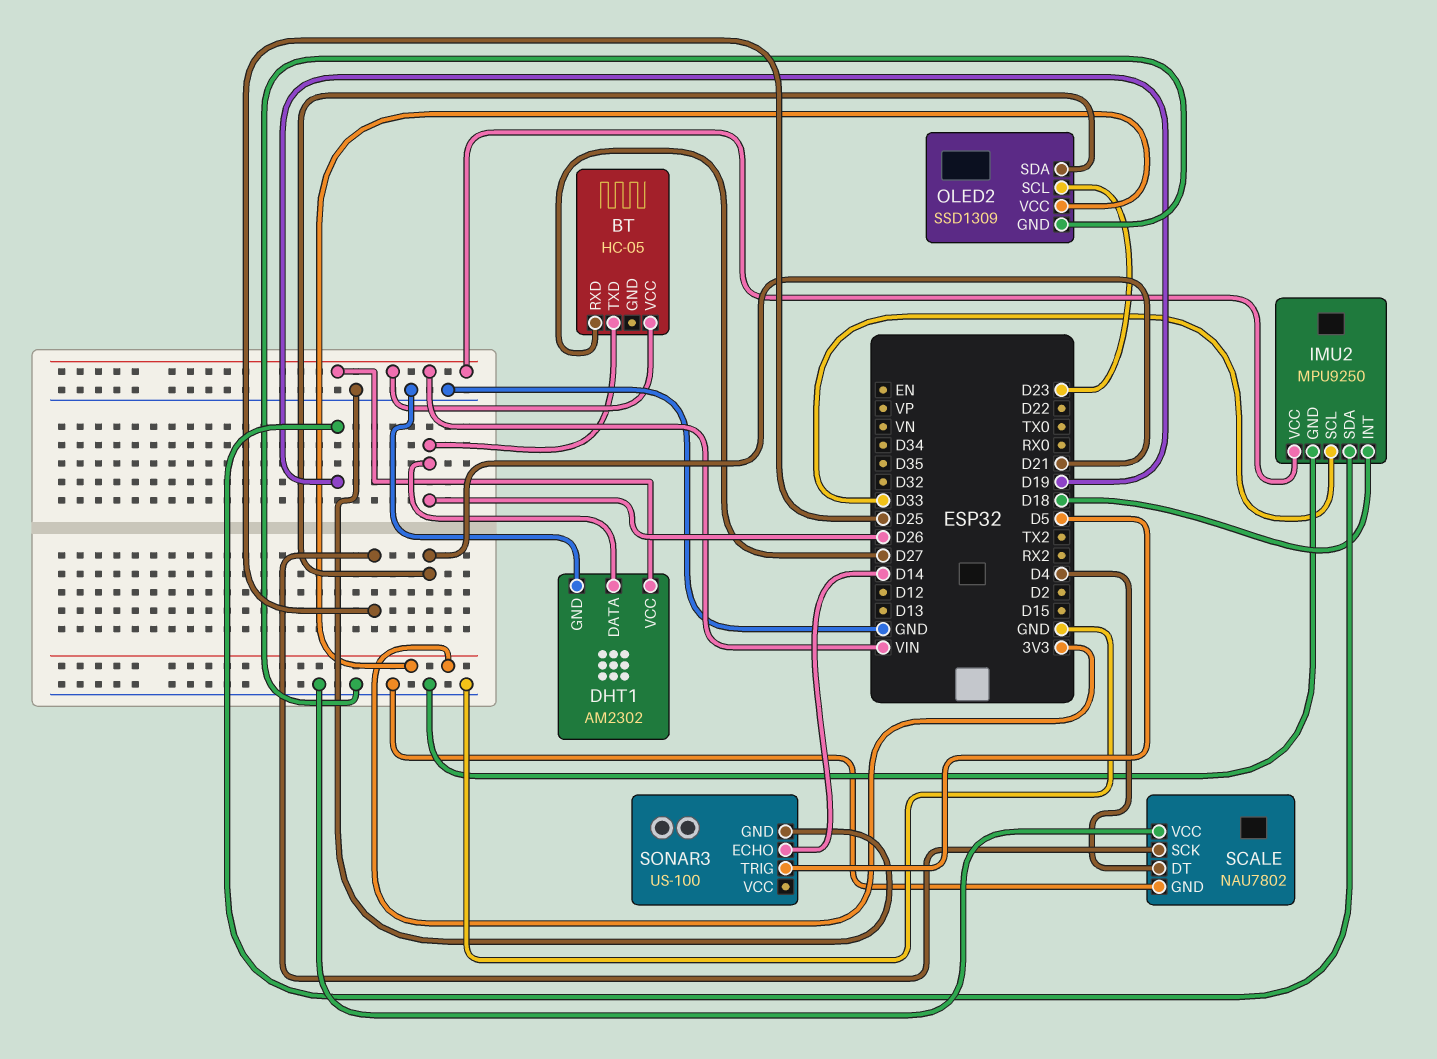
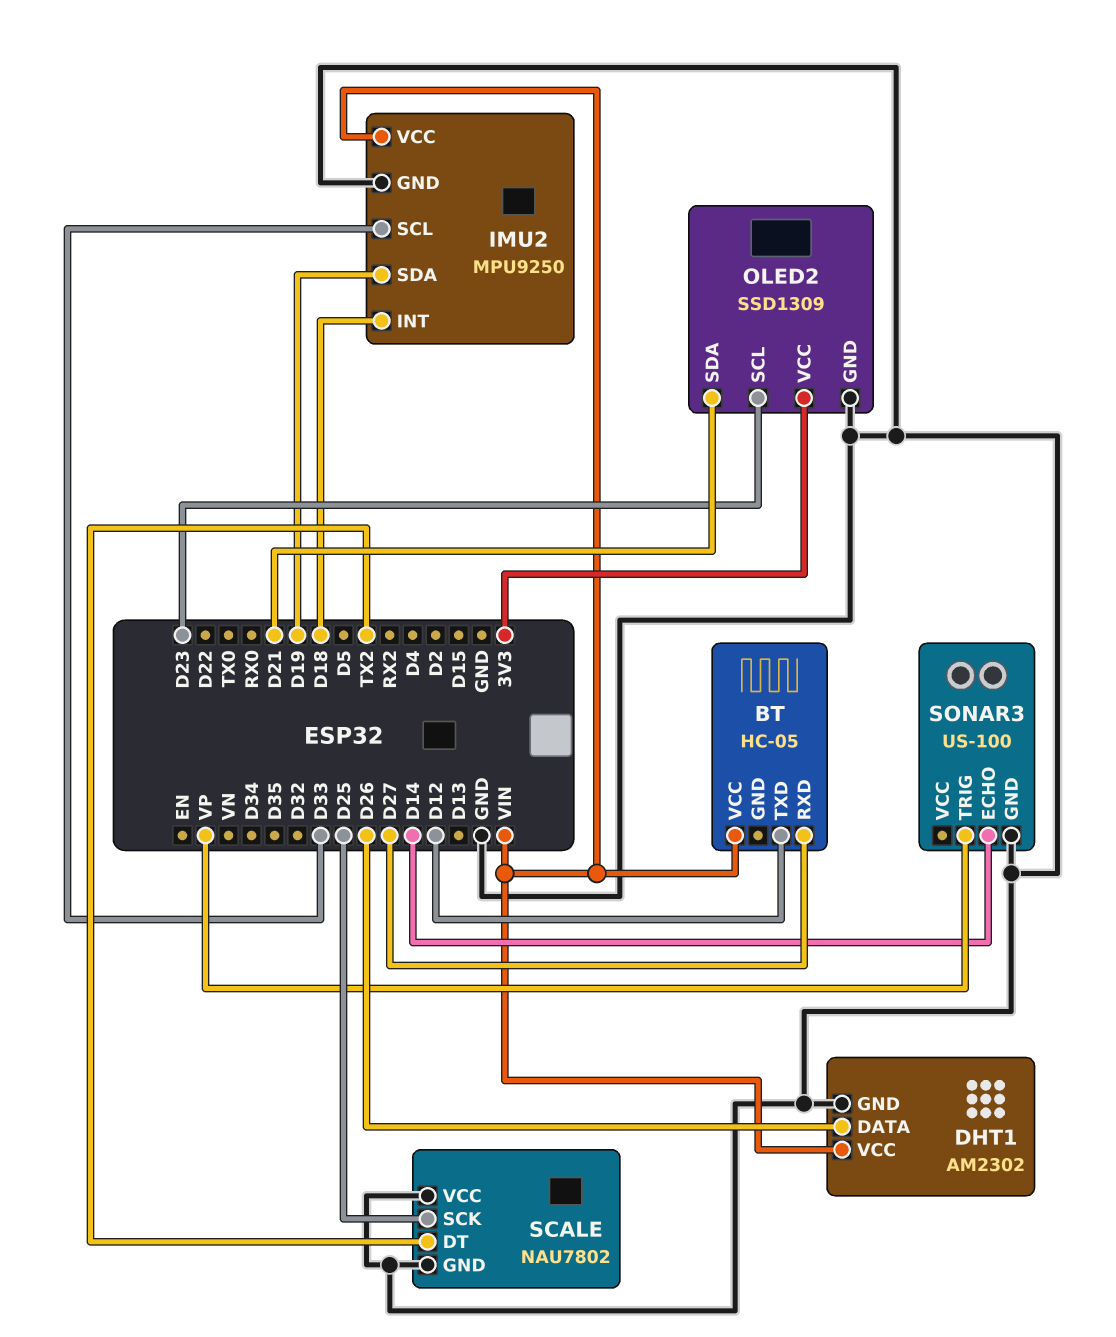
BT pin TXD: D26 -> D12
SCALE pin DT: D4 -> TX2
SONAR3 pin TRIG: D5 -> VP

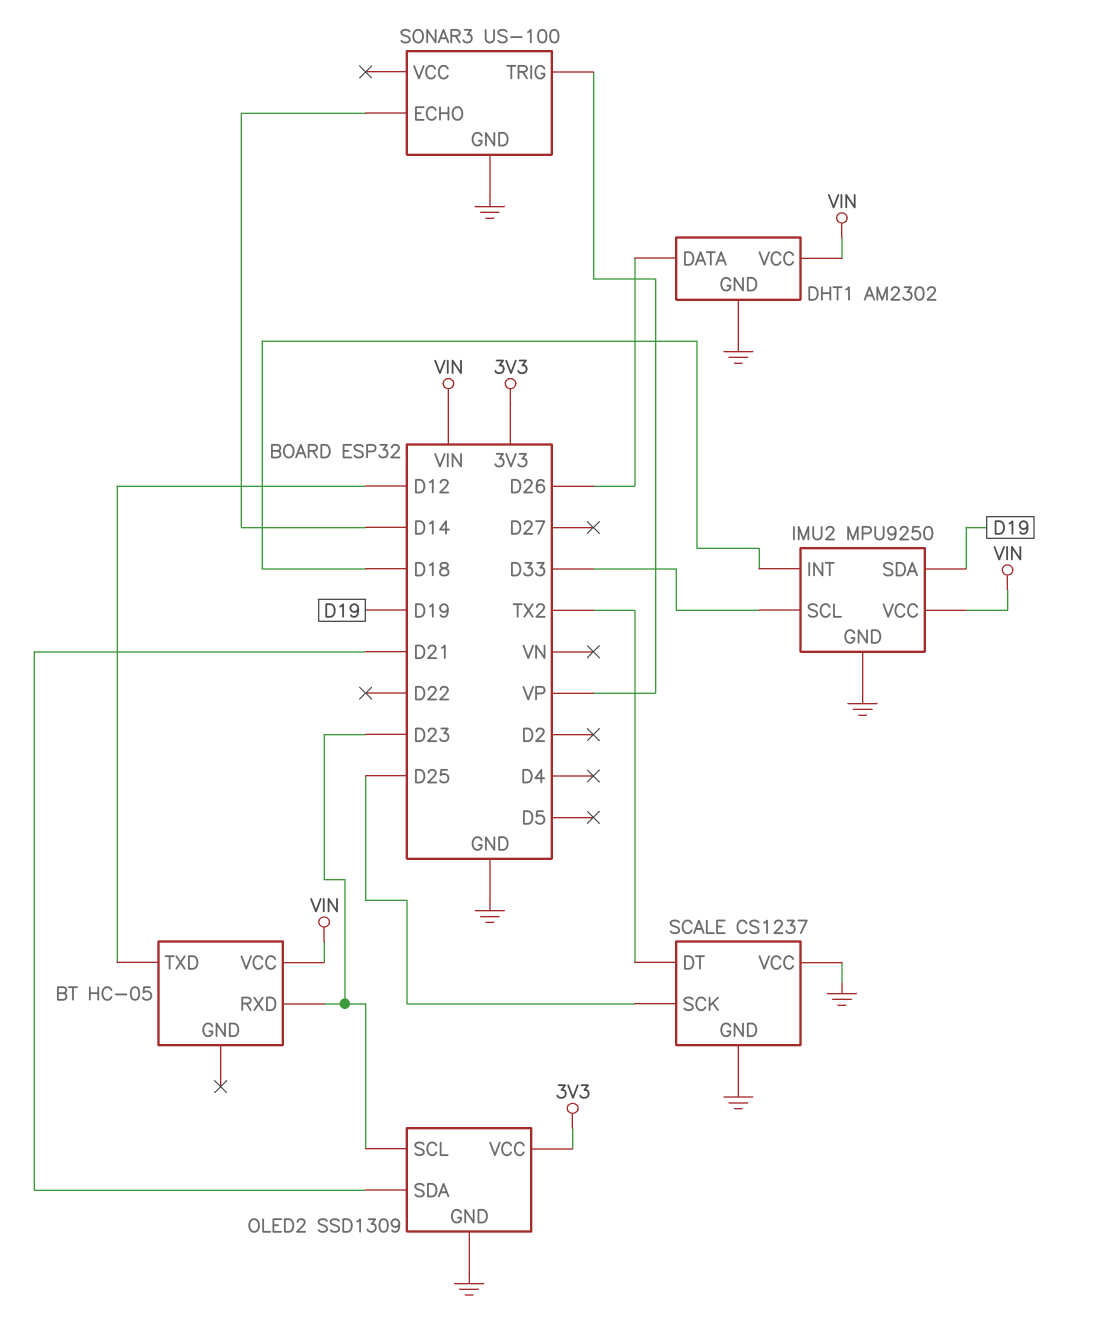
BT pin RXD: D27 -> D23
SCALE: NAU7802 -> CS1237

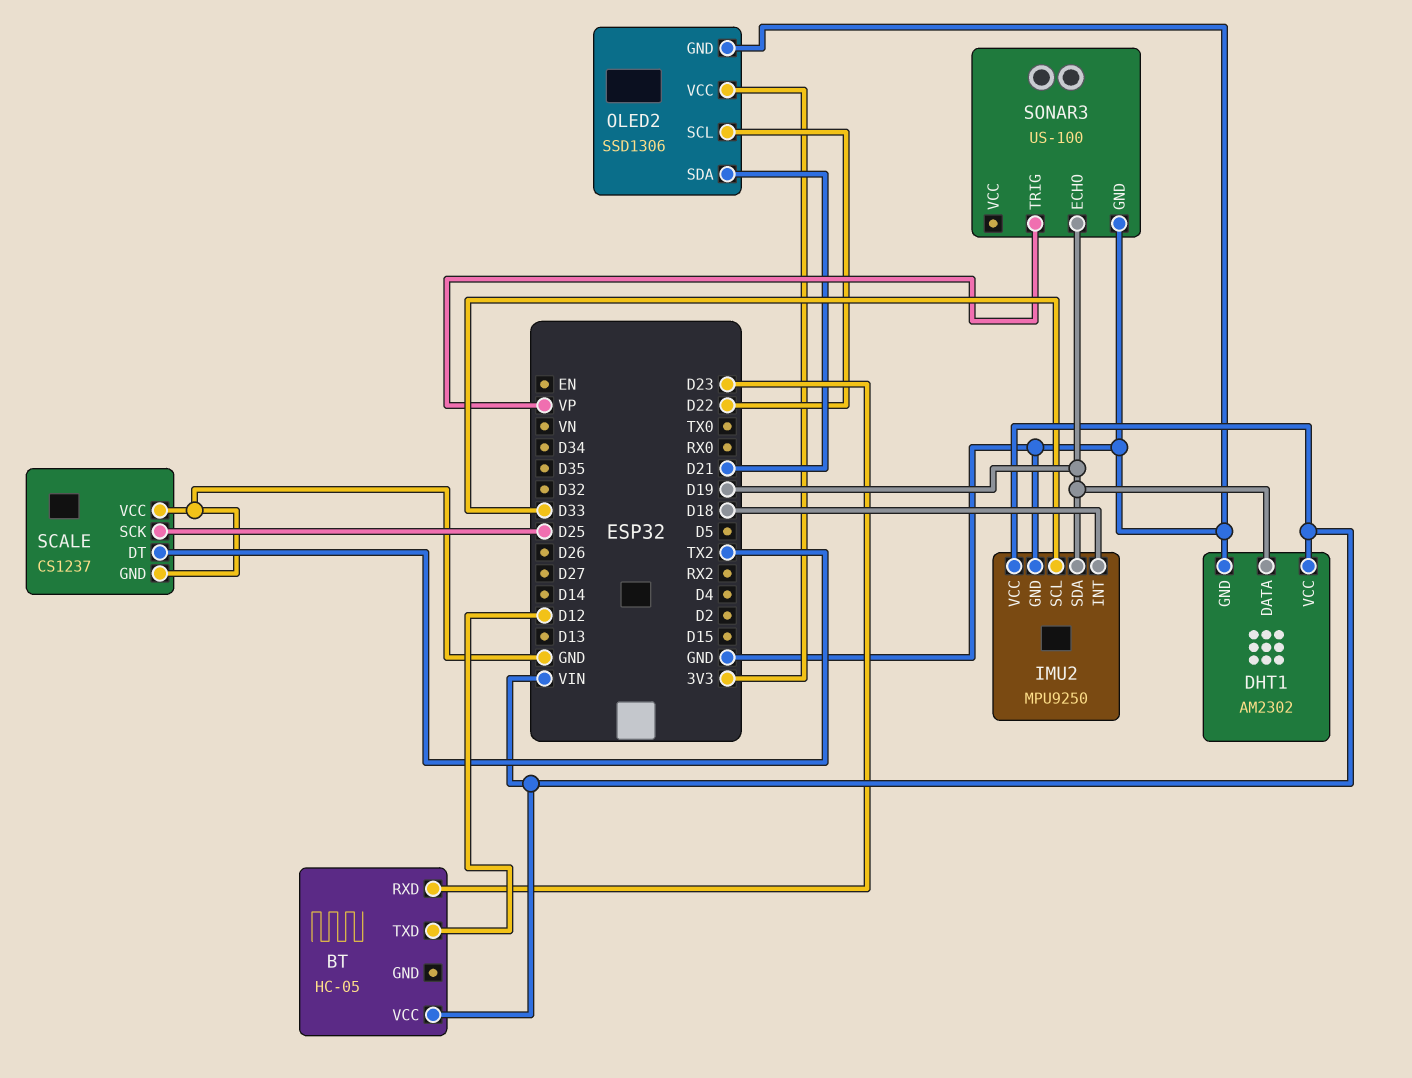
DHT1 pin DATA: D26 -> D19
OLED2: SSD1309 -> SSD1306
OLED2 pin SCL: D23 -> D22
SONAR3 pin ECHO: D14 -> D19

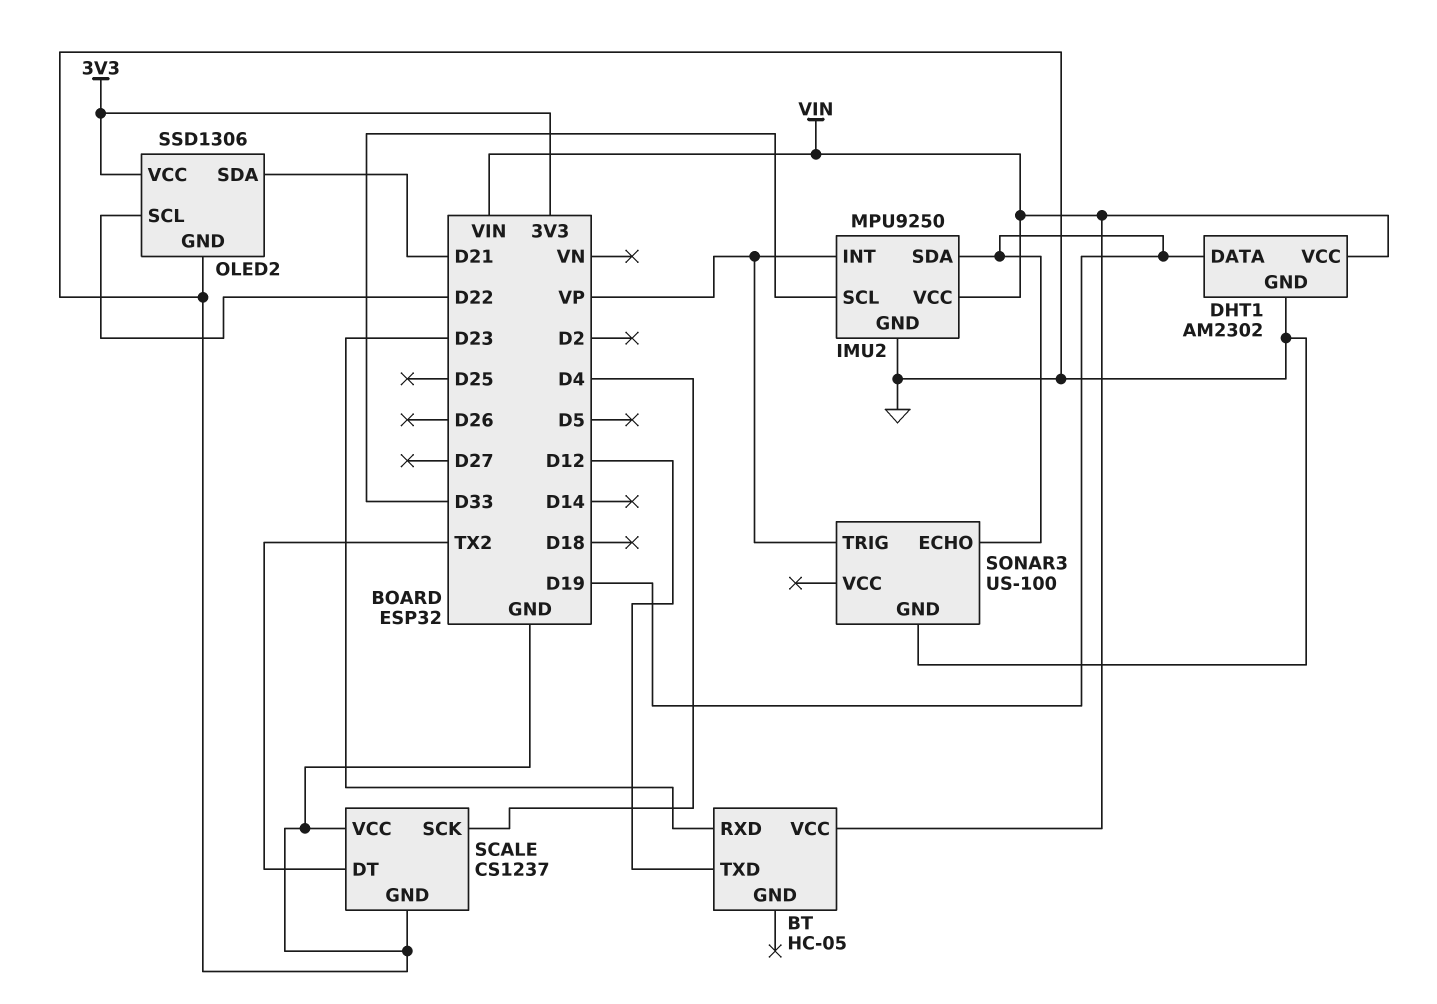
IMU2 pin INT: D18 -> VP
SCALE pin SCK: D25 -> D4

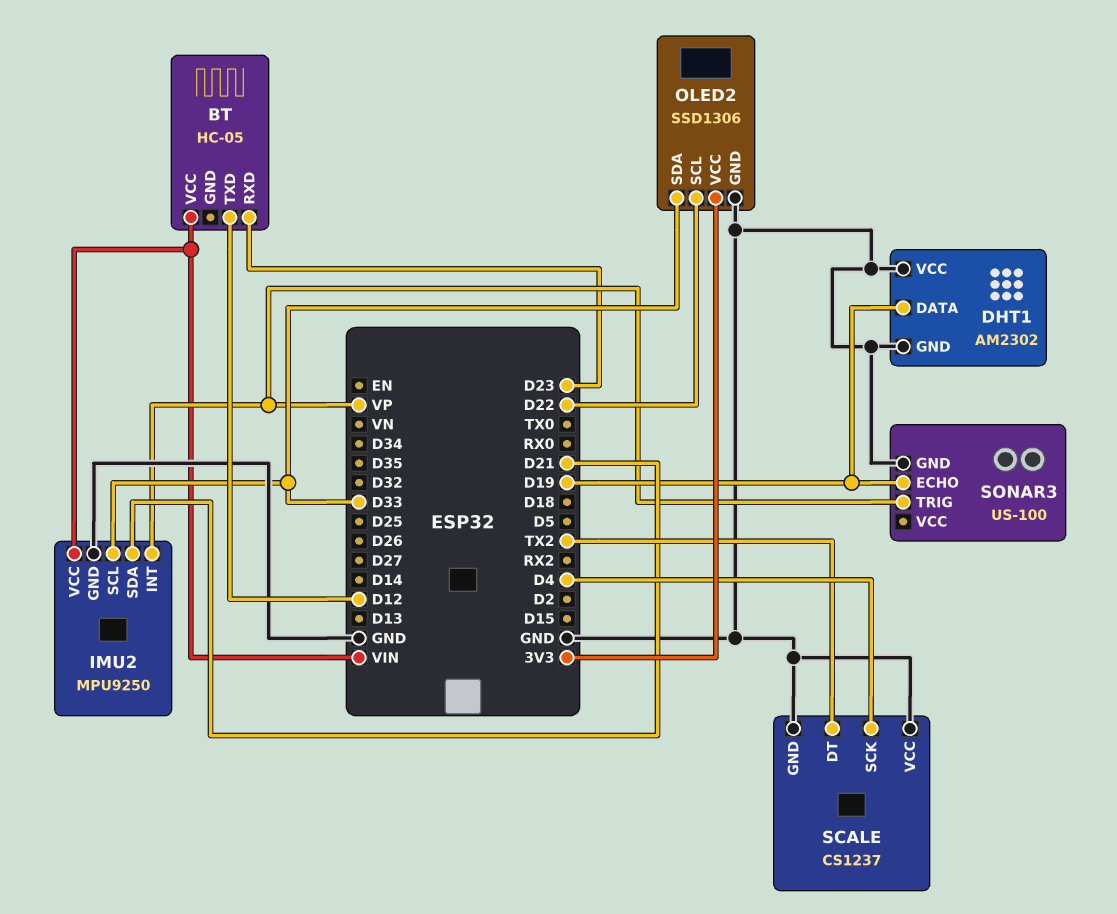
DHT1 pin VCC: VIN -> GND
IMU2 pin SDA: D19 -> D21
OLED2 pin SDA: D21 -> D33

